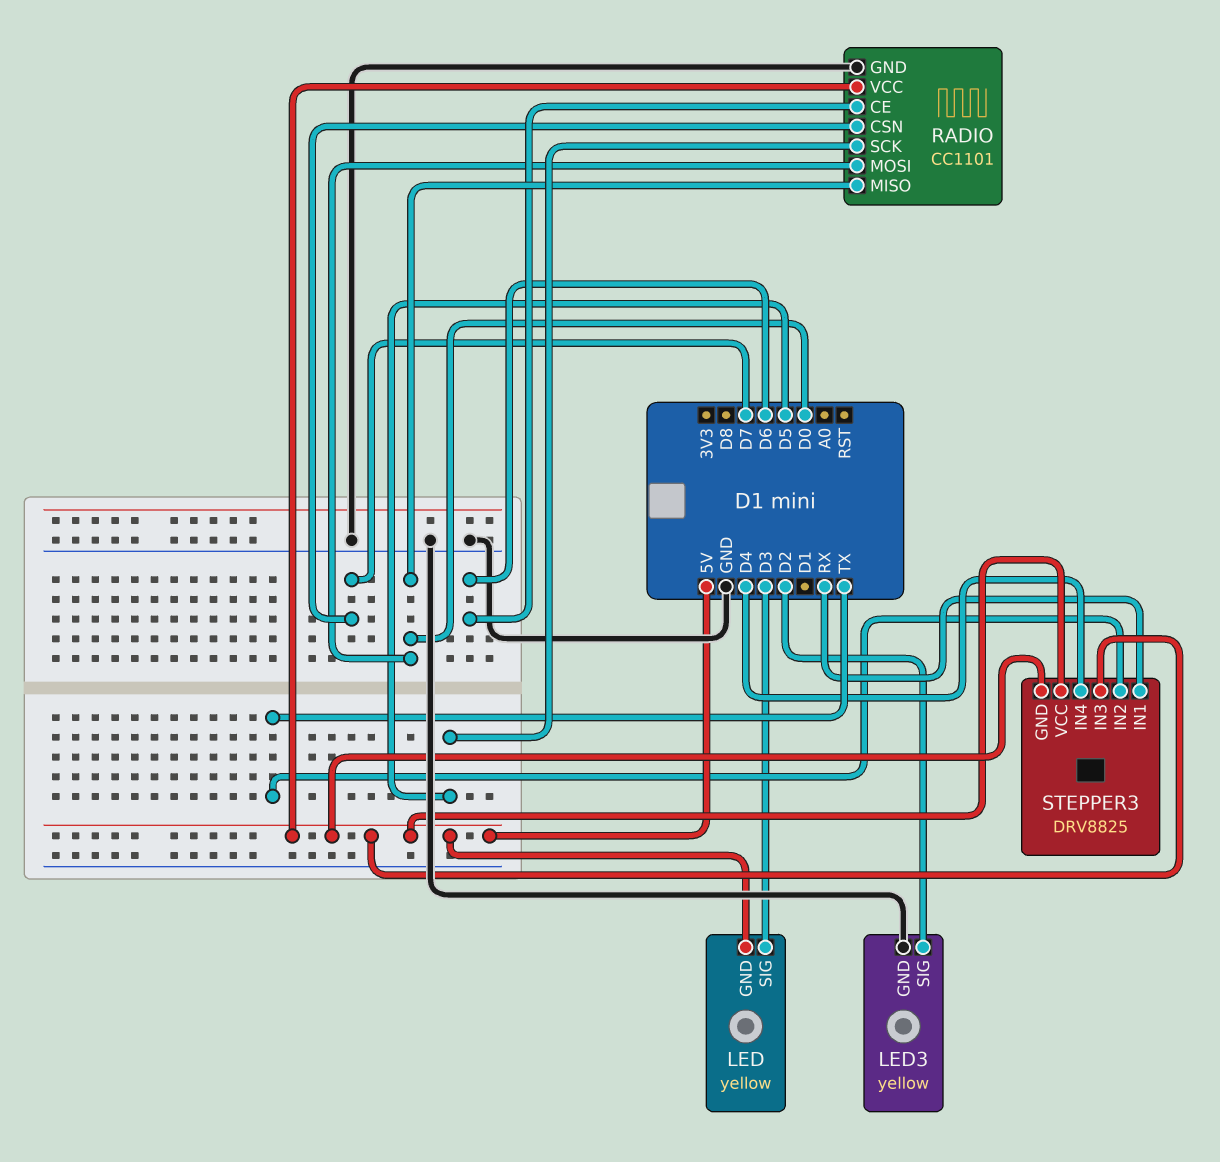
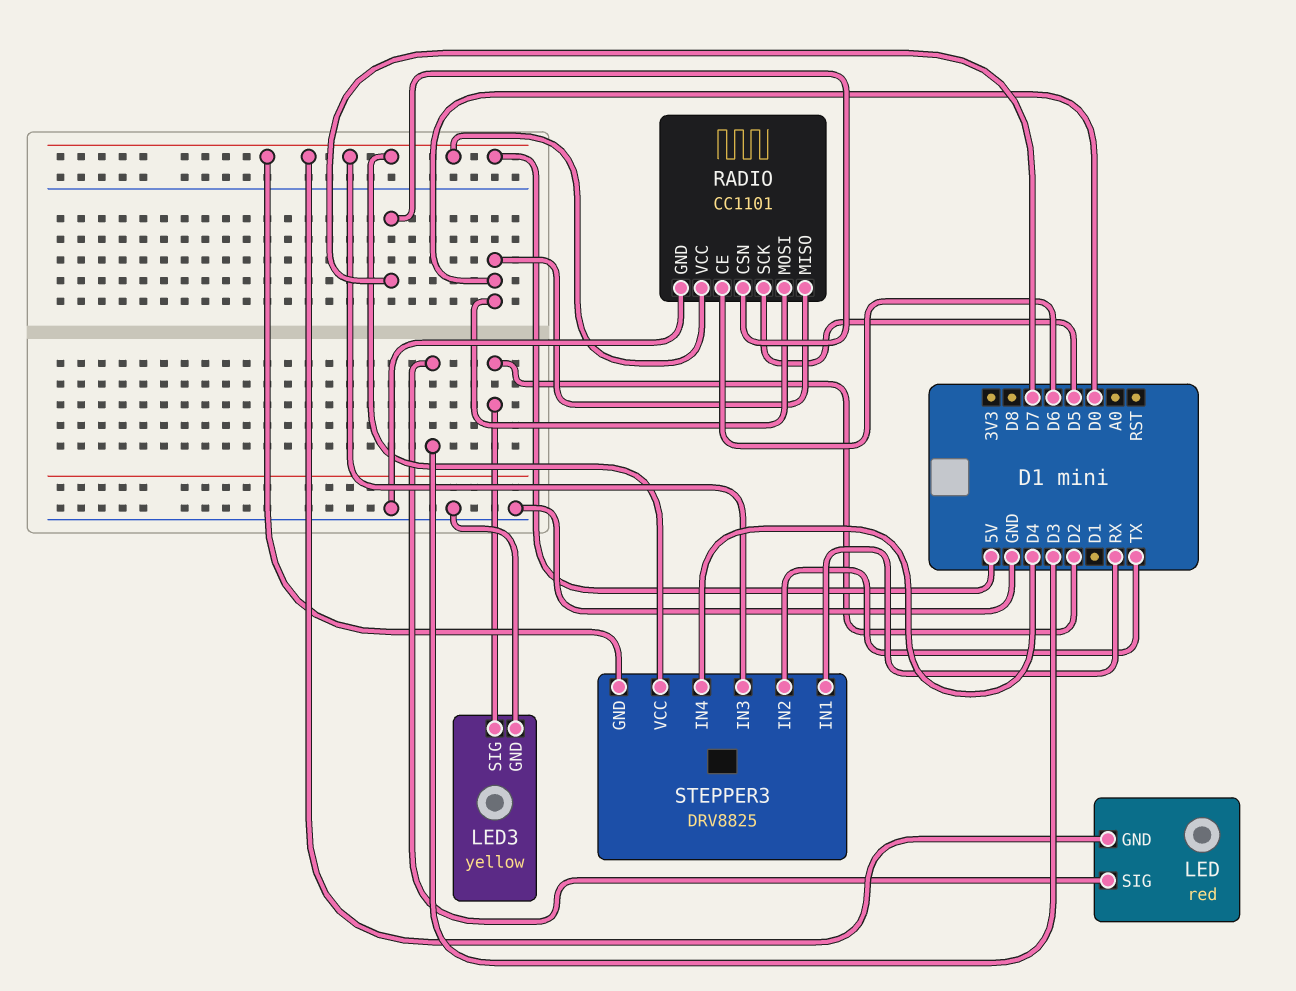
LED: yellow -> red

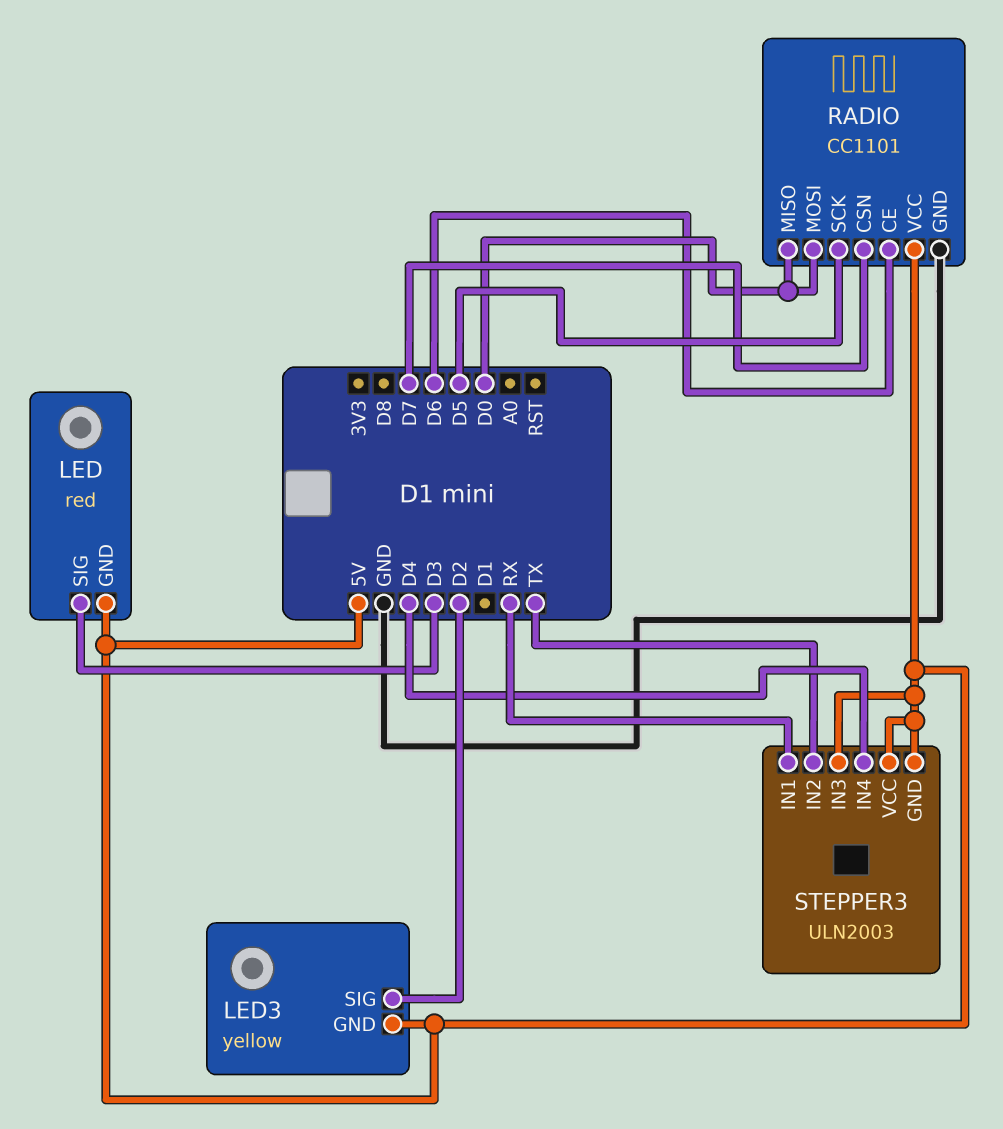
LED3 pin GND: GND -> 5V
STEPPER3: DRV8825 -> ULN2003

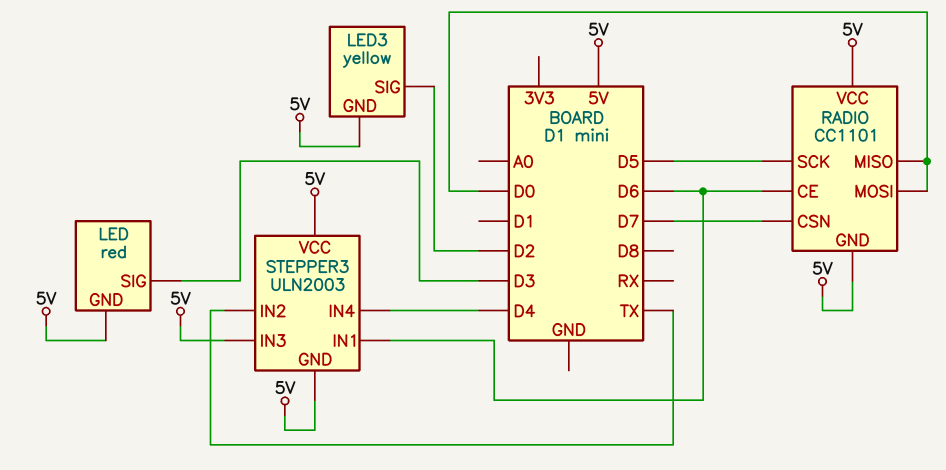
RADIO pin GND: GND -> 5V
STEPPER3 pin IN1: RX -> D6

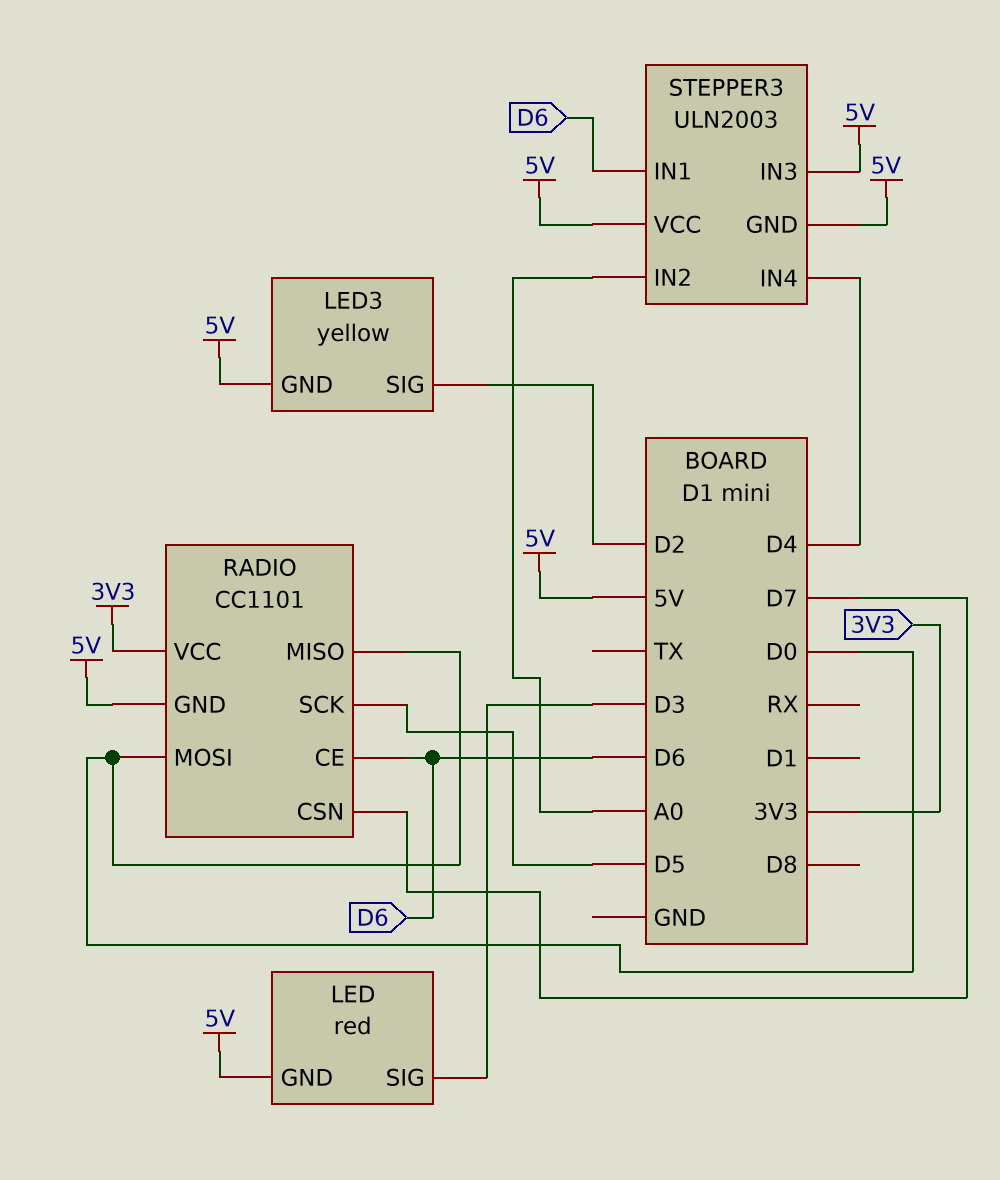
RADIO pin VCC: 5V -> 3V3
STEPPER3 pin IN2: TX -> A0

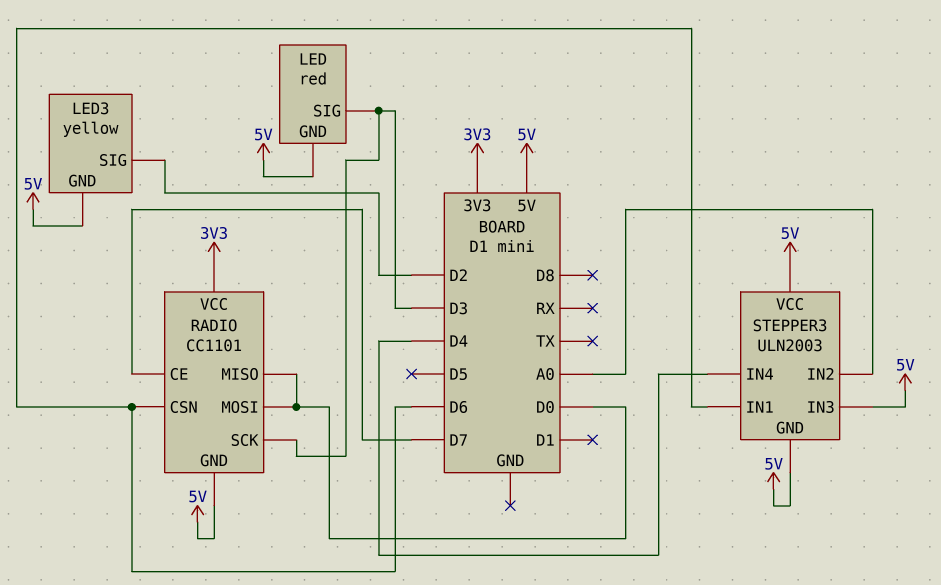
RADIO pin CE: D6 -> D7
RADIO pin CSN: D7 -> D6
RADIO pin SCK: D5 -> D3

